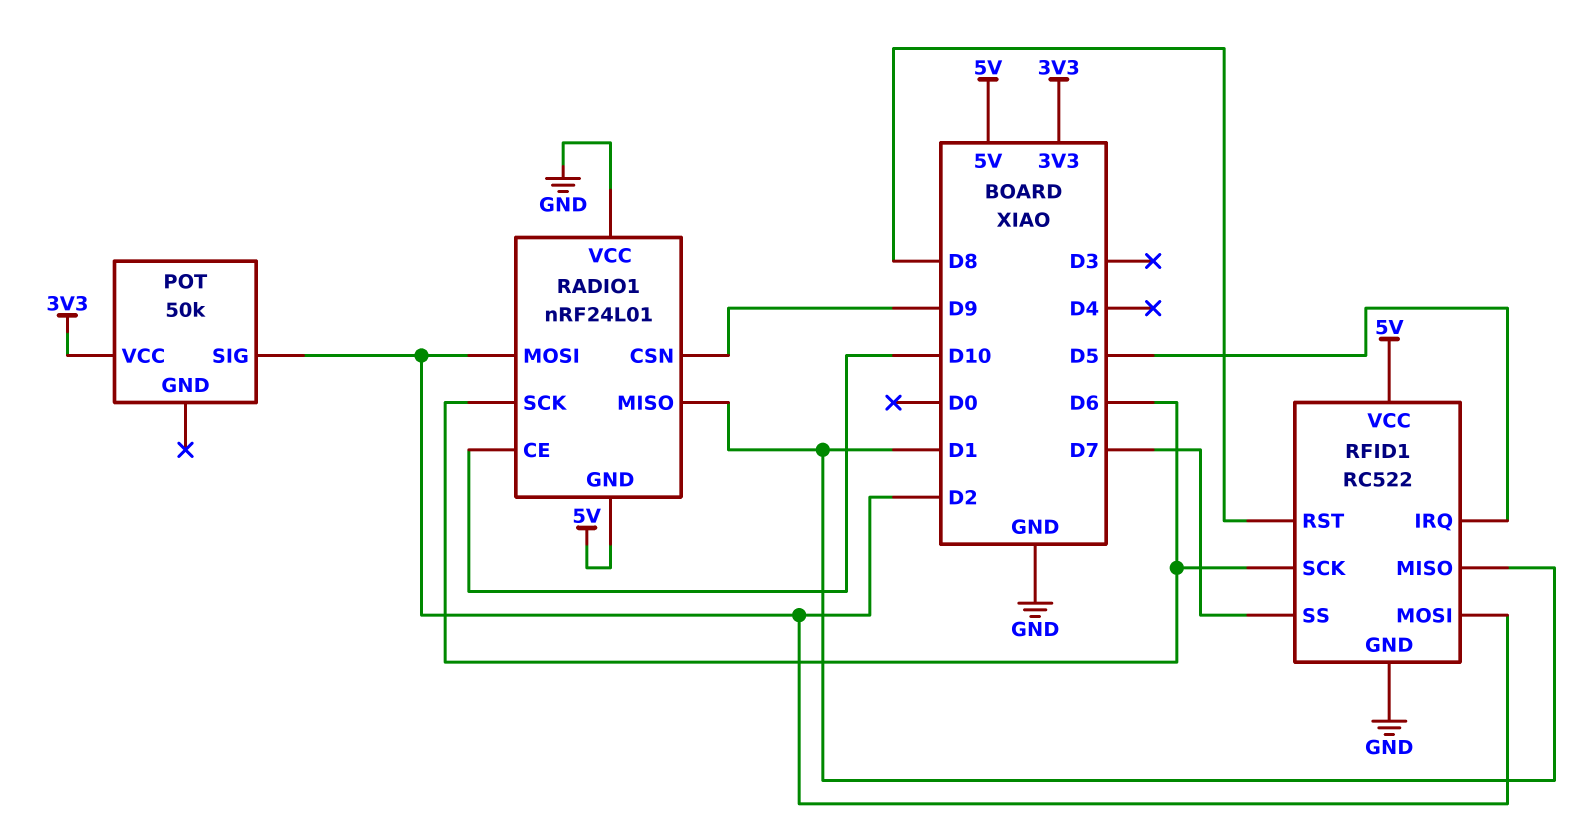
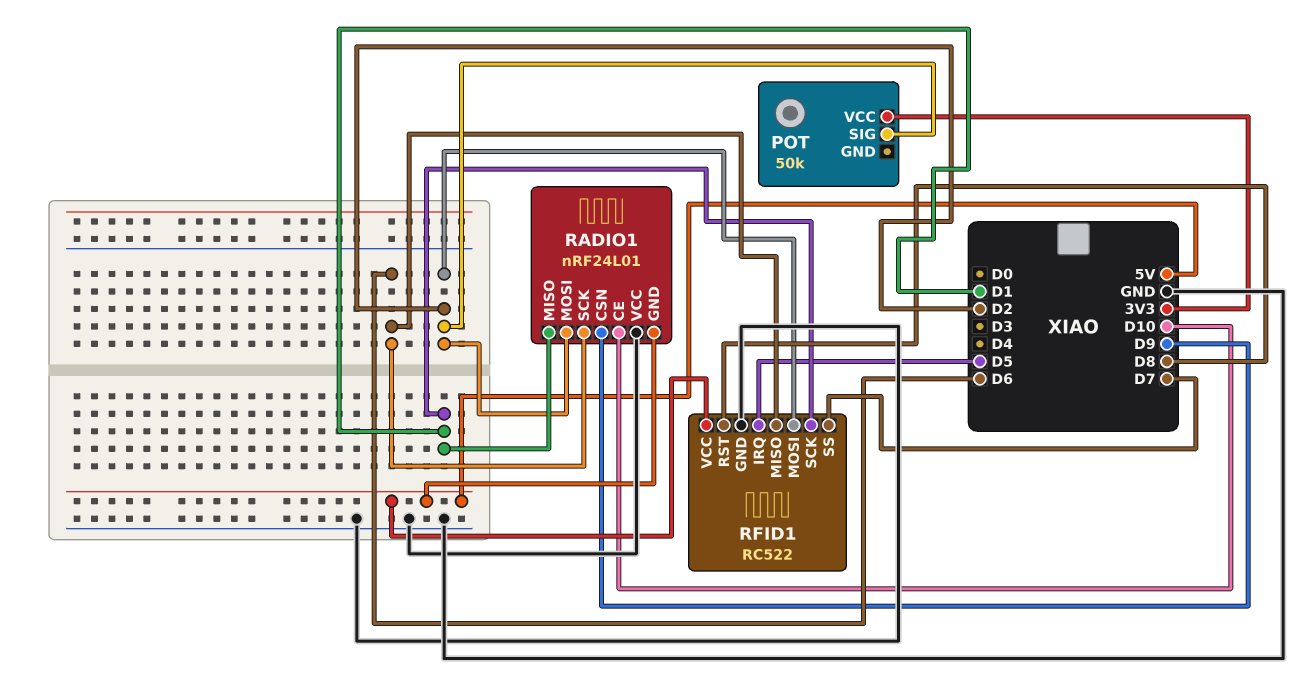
RFID1 pin MISO: D1 -> D6
RFID1 pin SCK: D6 -> D1

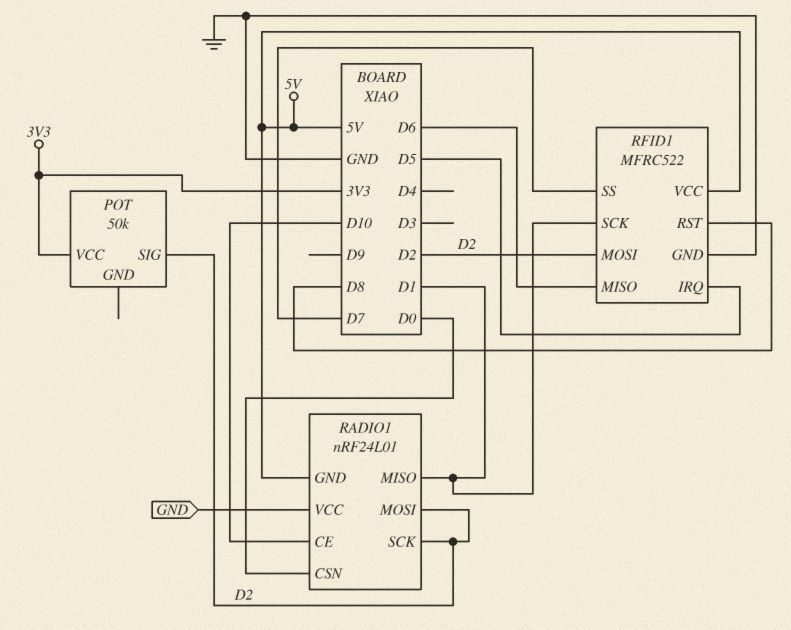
RADIO1 pin CSN: D9 -> D0
RADIO1 pin SCK: D6 -> D2
RFID1: RC522 -> MFRC522

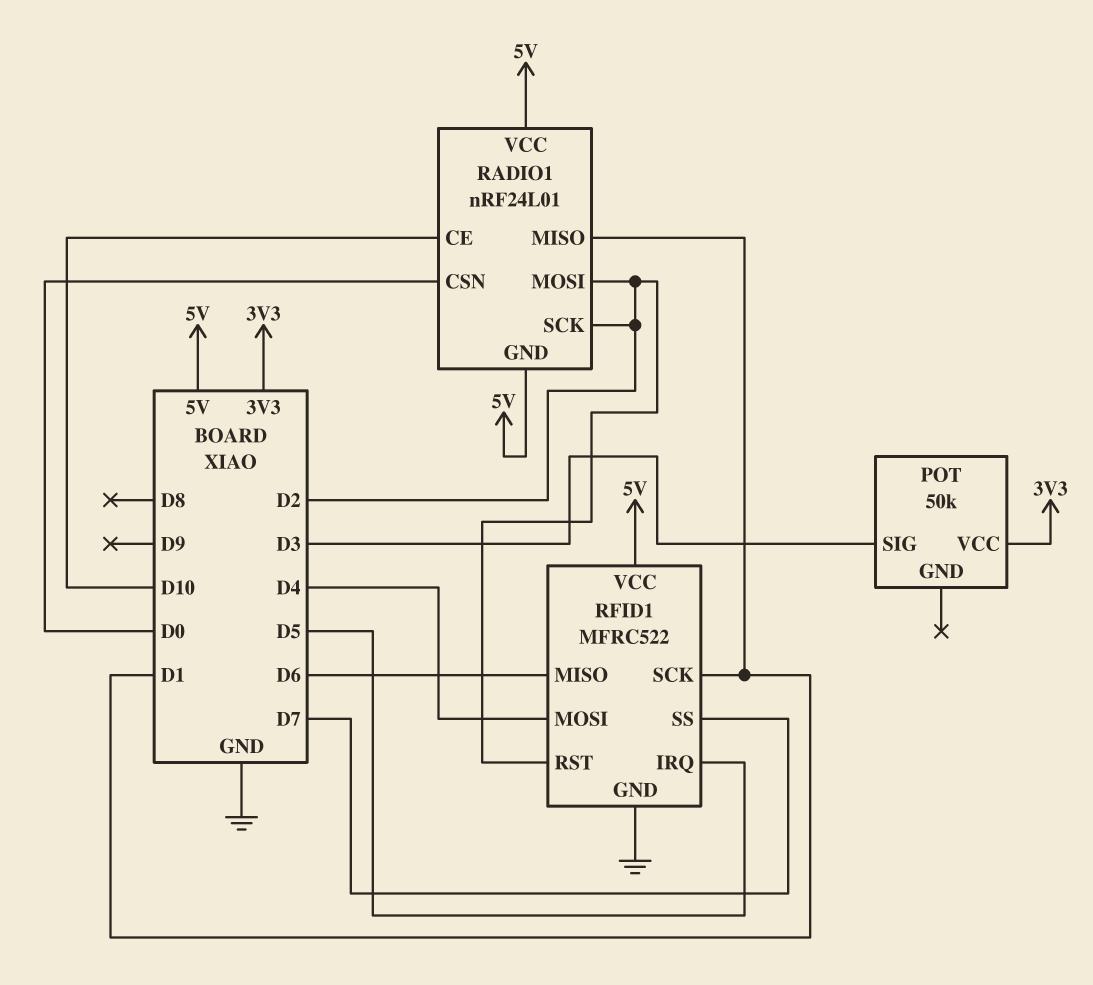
POT pin SIG: D2 -> D3
RADIO1 pin VCC: GND -> 5V
RFID1 pin MOSI: D2 -> D4
RFID1 pin RST: D8 -> D2

